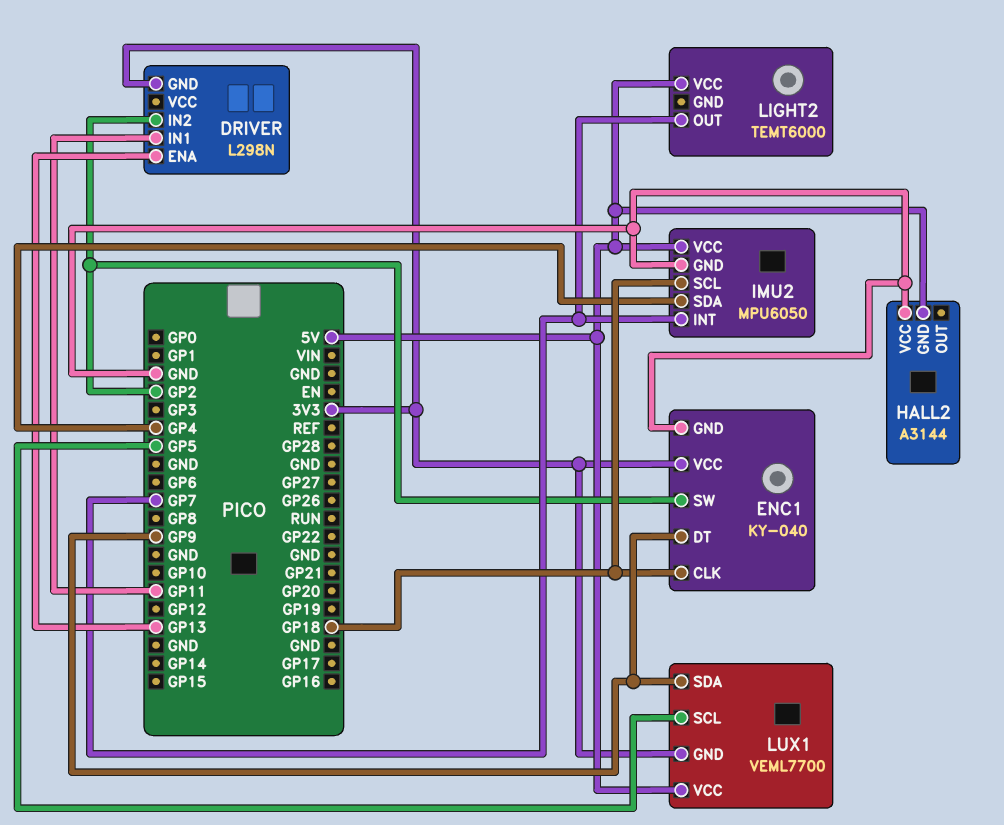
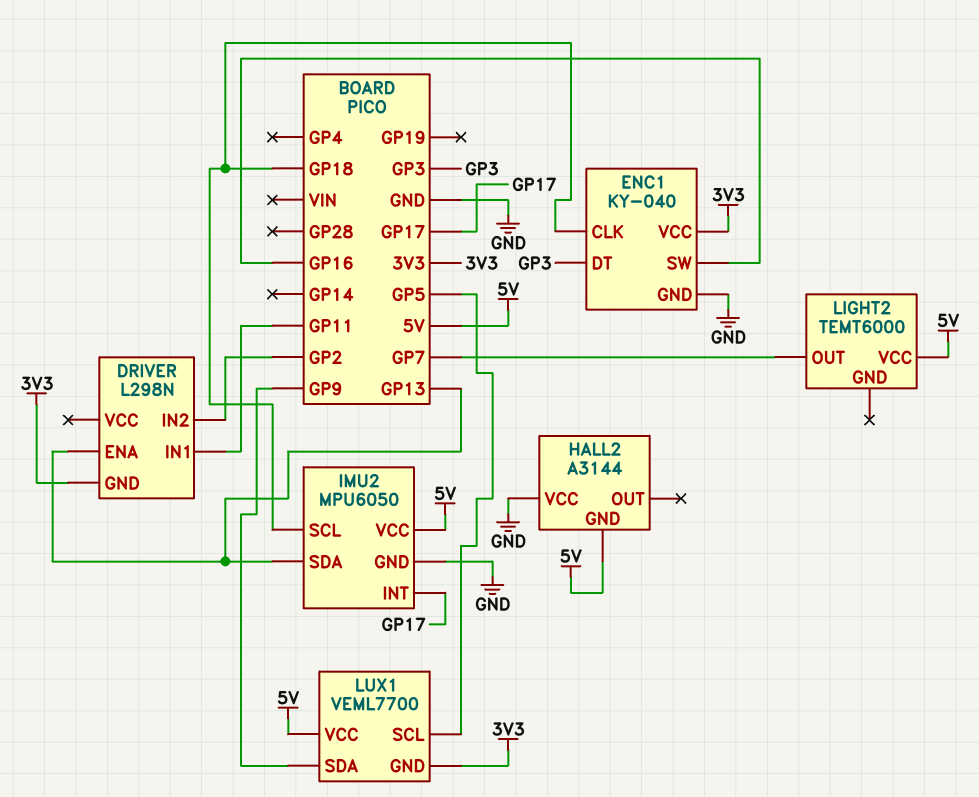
ENC1 pin DT: GP9 -> GP3
ENC1 pin SW: GP2 -> GP16
IMU2 pin INT: GP7 -> GP17
IMU2 pin SDA: GP4 -> GP13

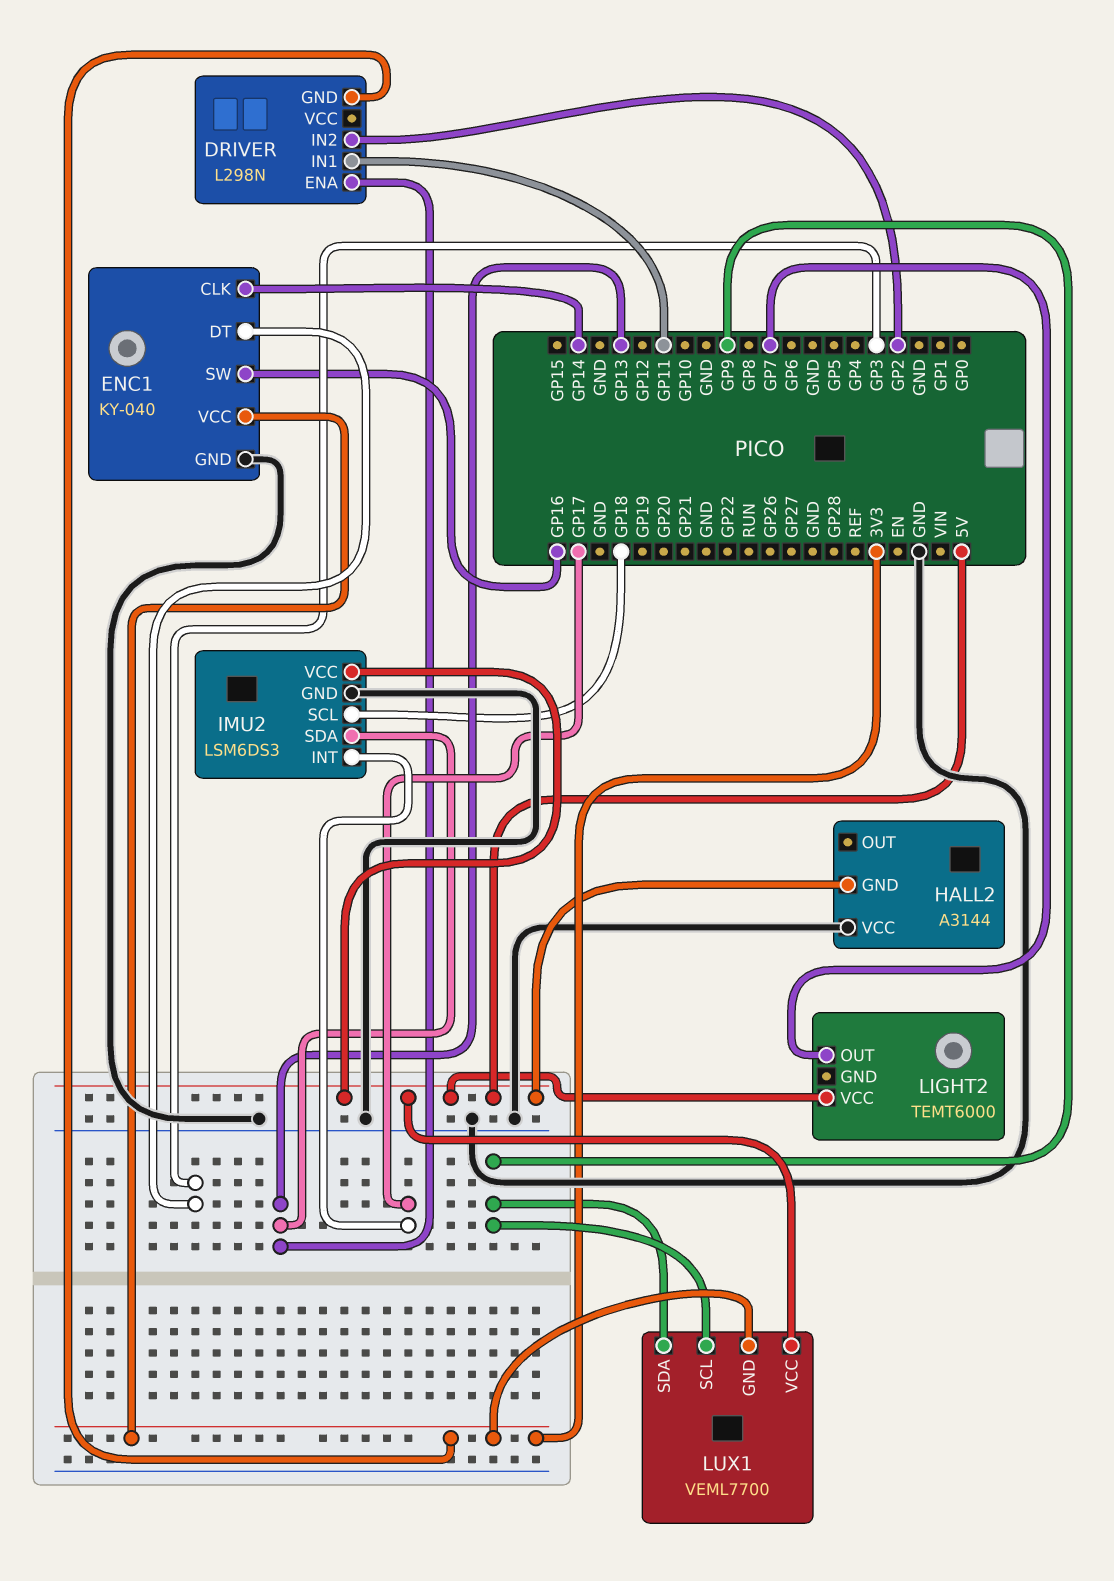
ENC1 pin CLK: GP18 -> GP14
IMU2: MPU6050 -> LSM6DS3
LUX1 pin SCL: GP5 -> GP9

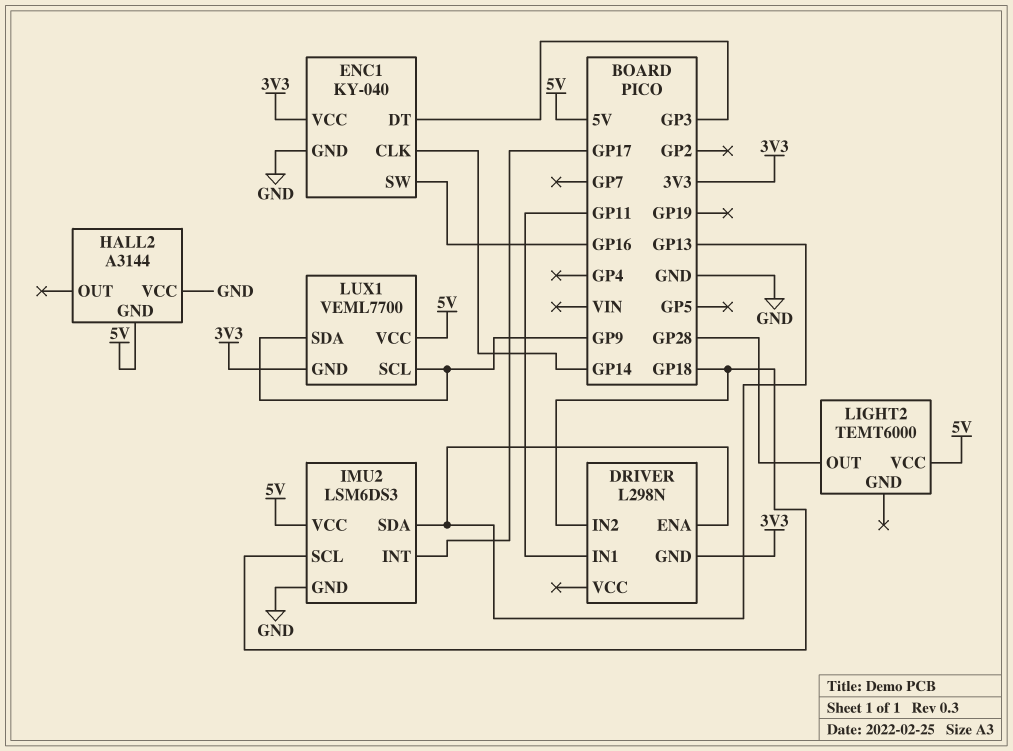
DRIVER pin IN2: GP2 -> GP18
LIGHT2 pin OUT: GP7 -> GP28

